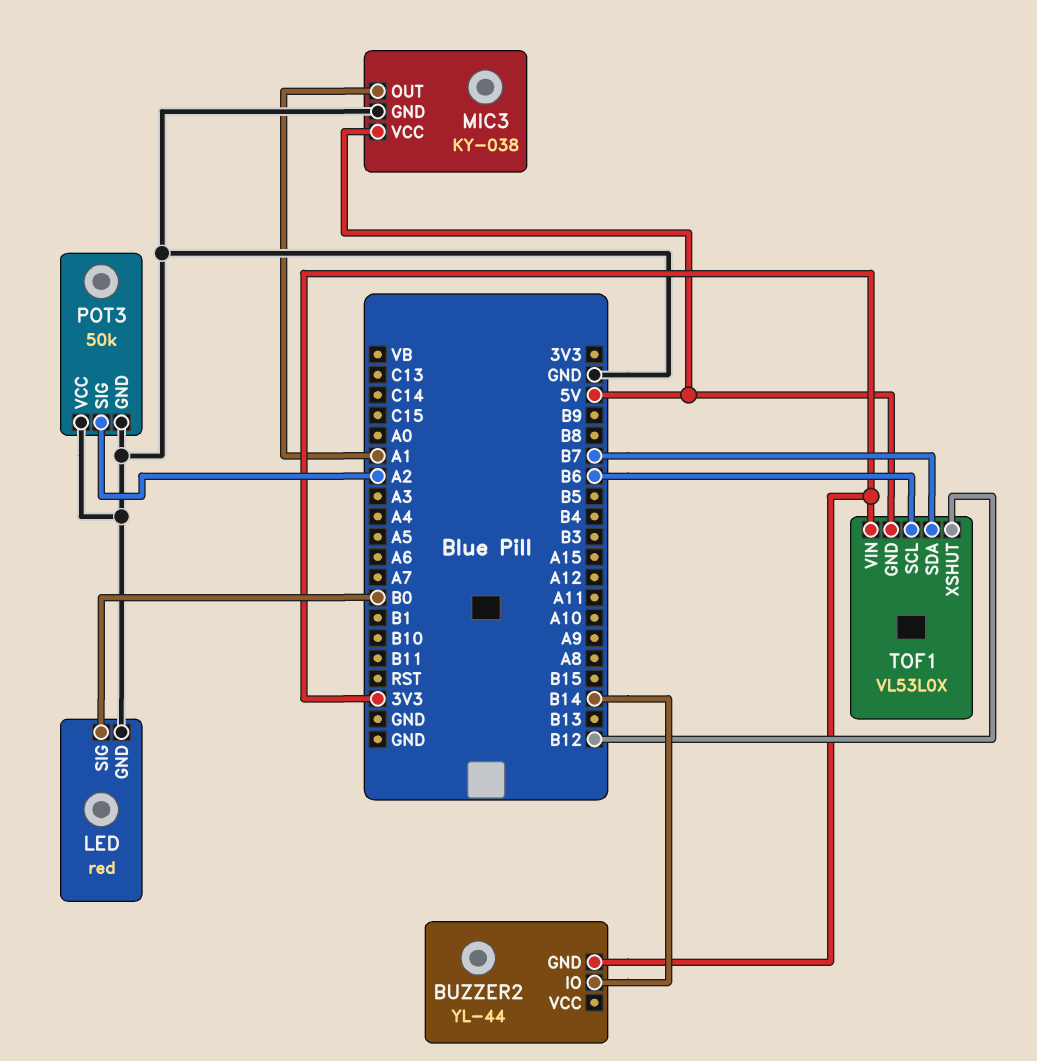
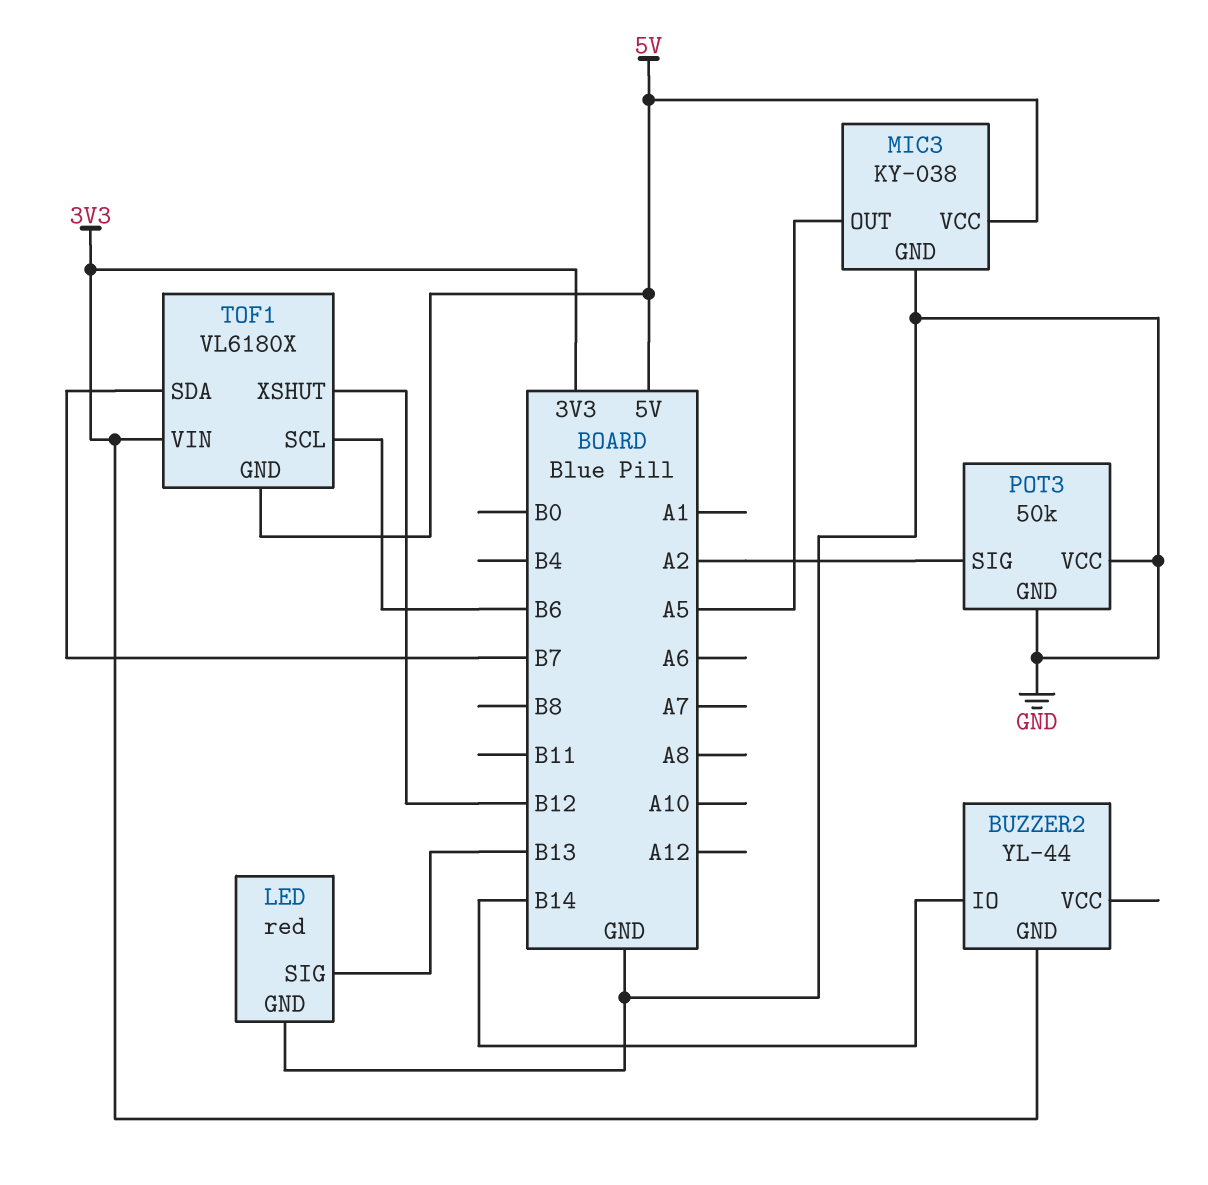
LED pin SIG: B0 -> B13
MIC3 pin OUT: A1 -> A5
TOF1: VL53L0X -> VL6180X

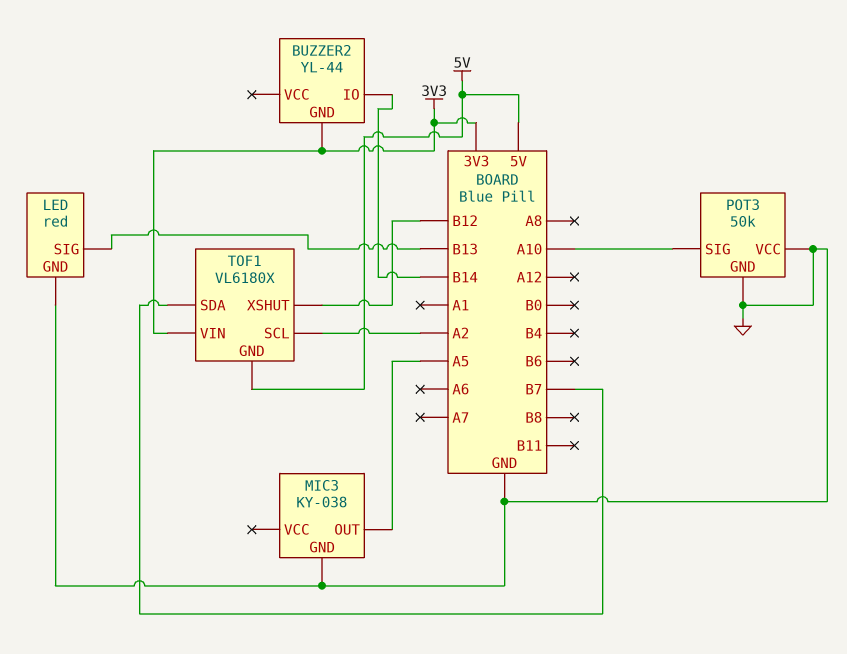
MIC3 pin VCC: 5V -> none
POT3 pin SIG: A2 -> A10
TOF1 pin SCL: B6 -> A2

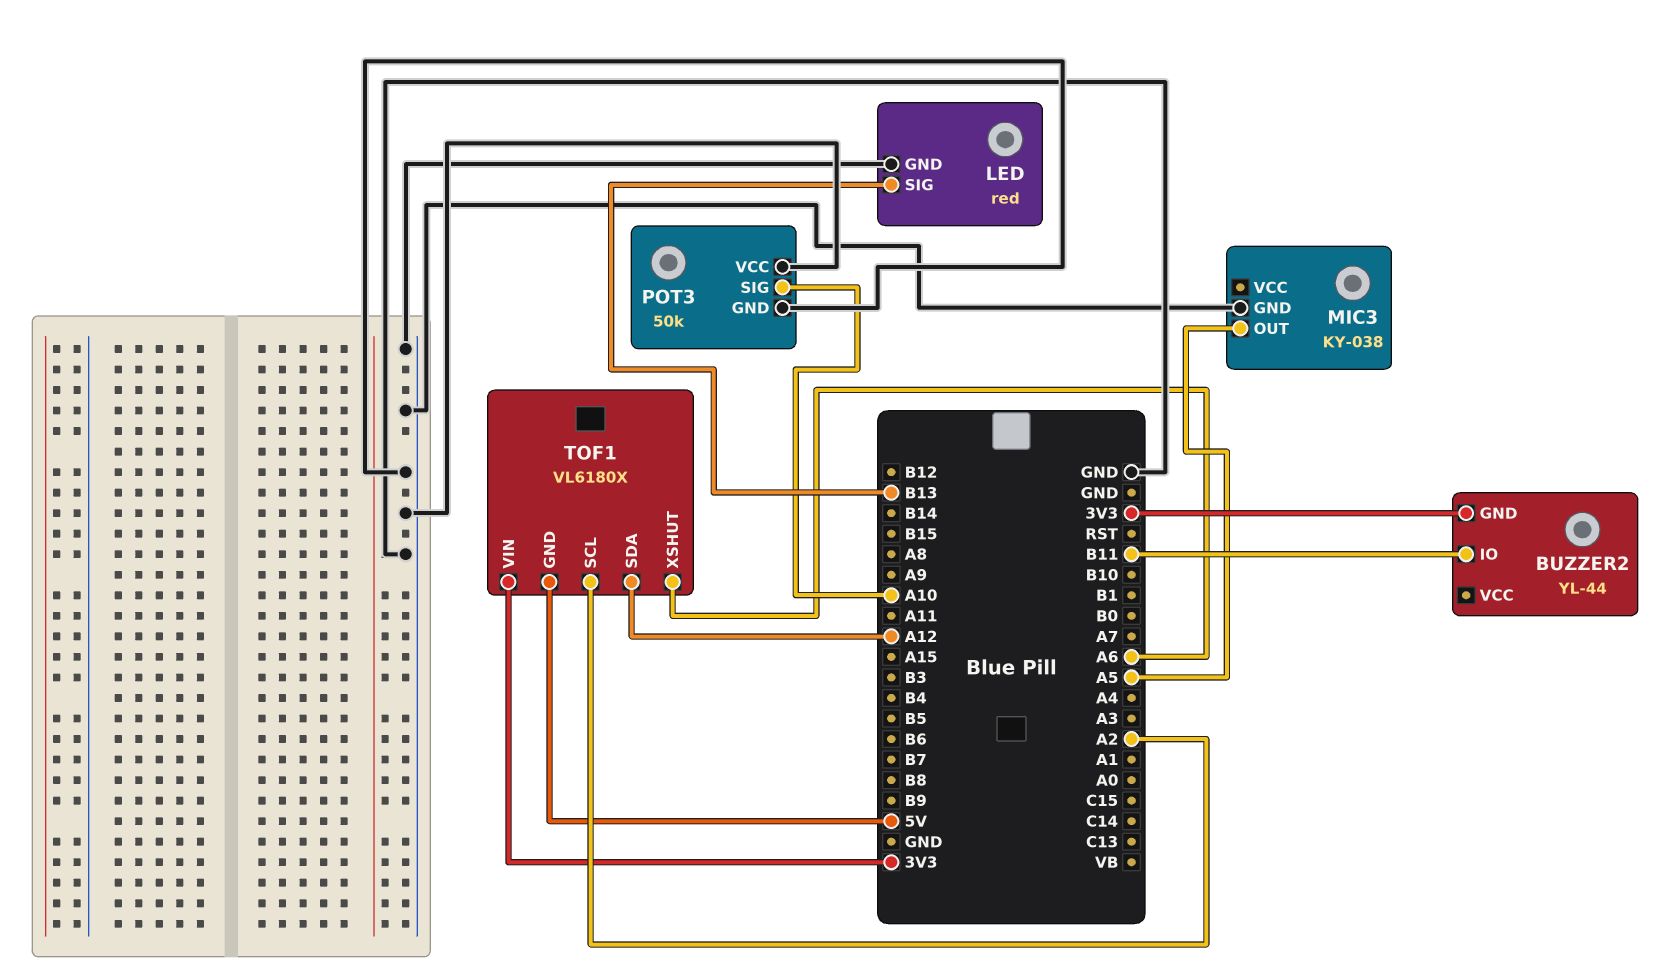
BUZZER2 pin IO: B14 -> B11
TOF1 pin SDA: B7 -> A12
TOF1 pin XSHUT: B12 -> A6

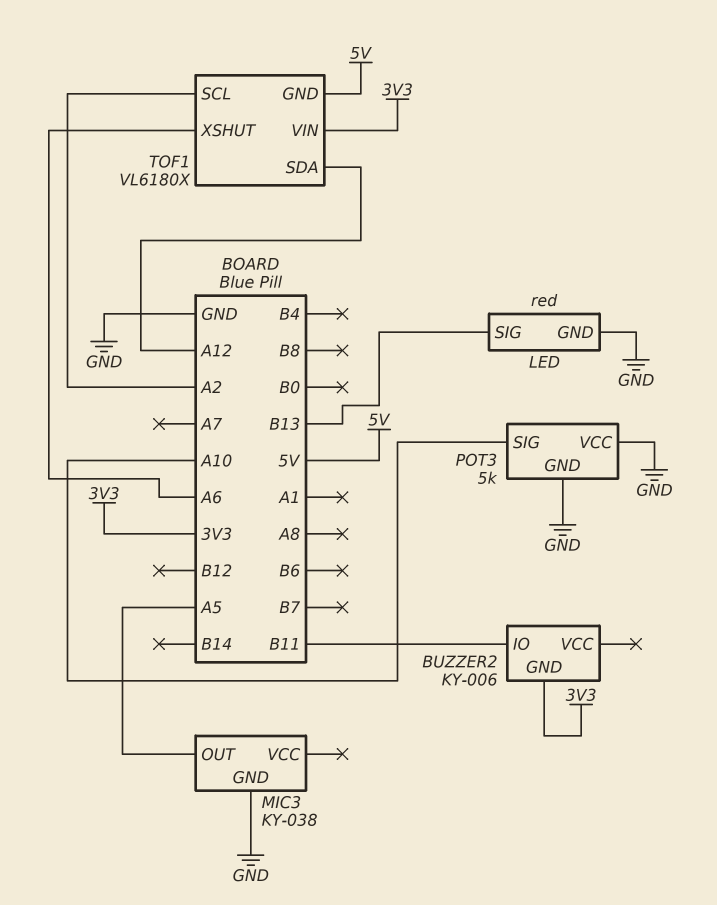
BUZZER2: YL-44 -> KY-006
POT3: 50k -> 5k

